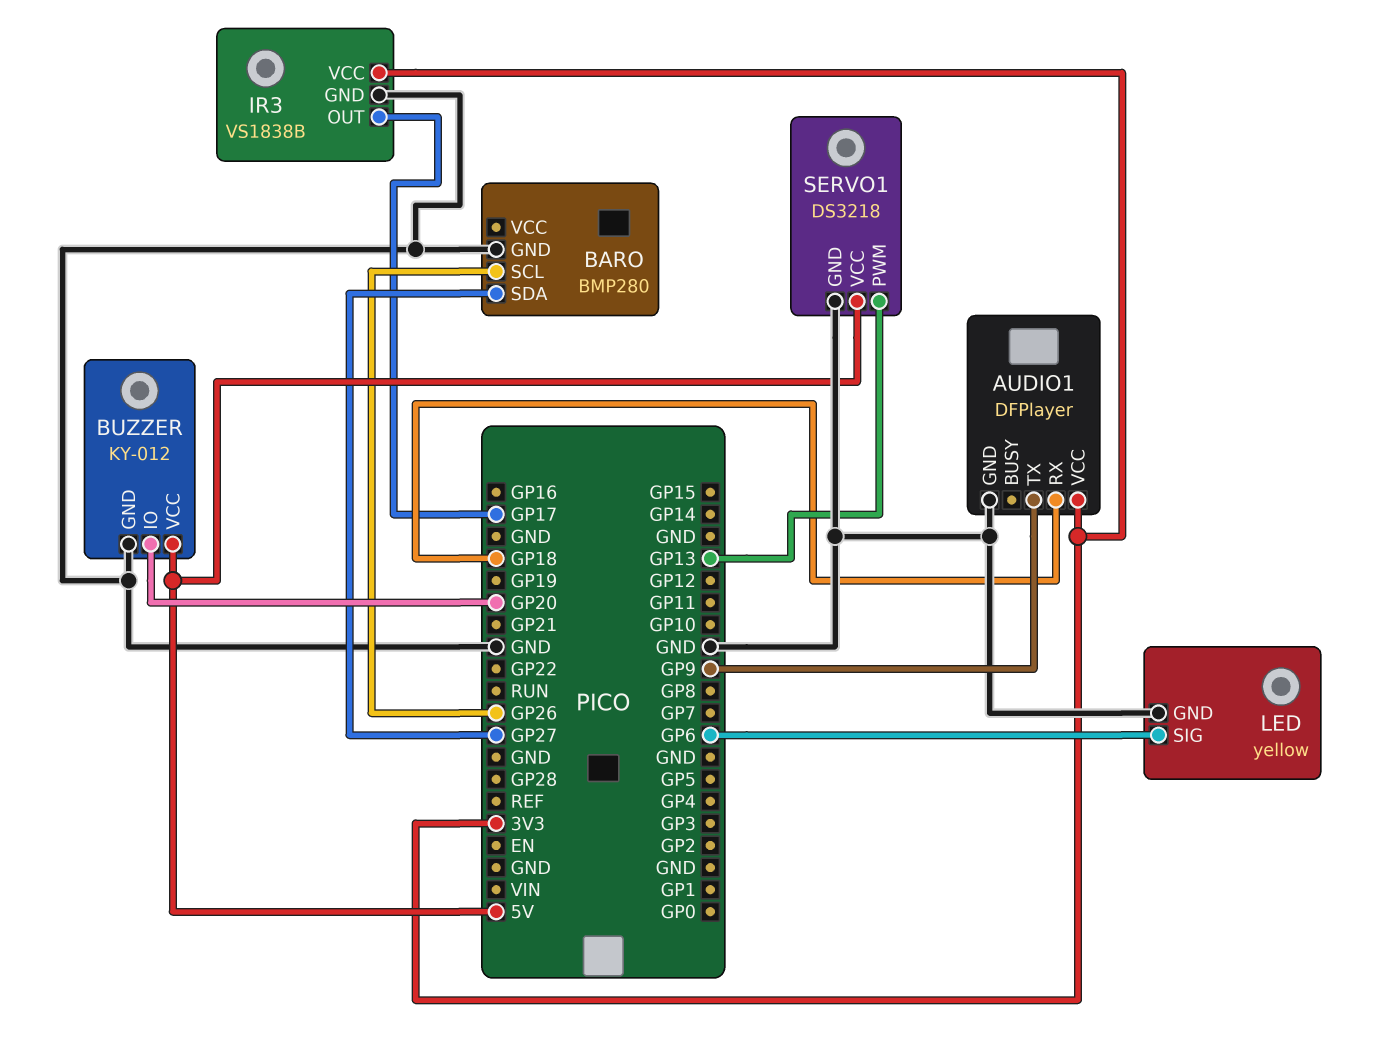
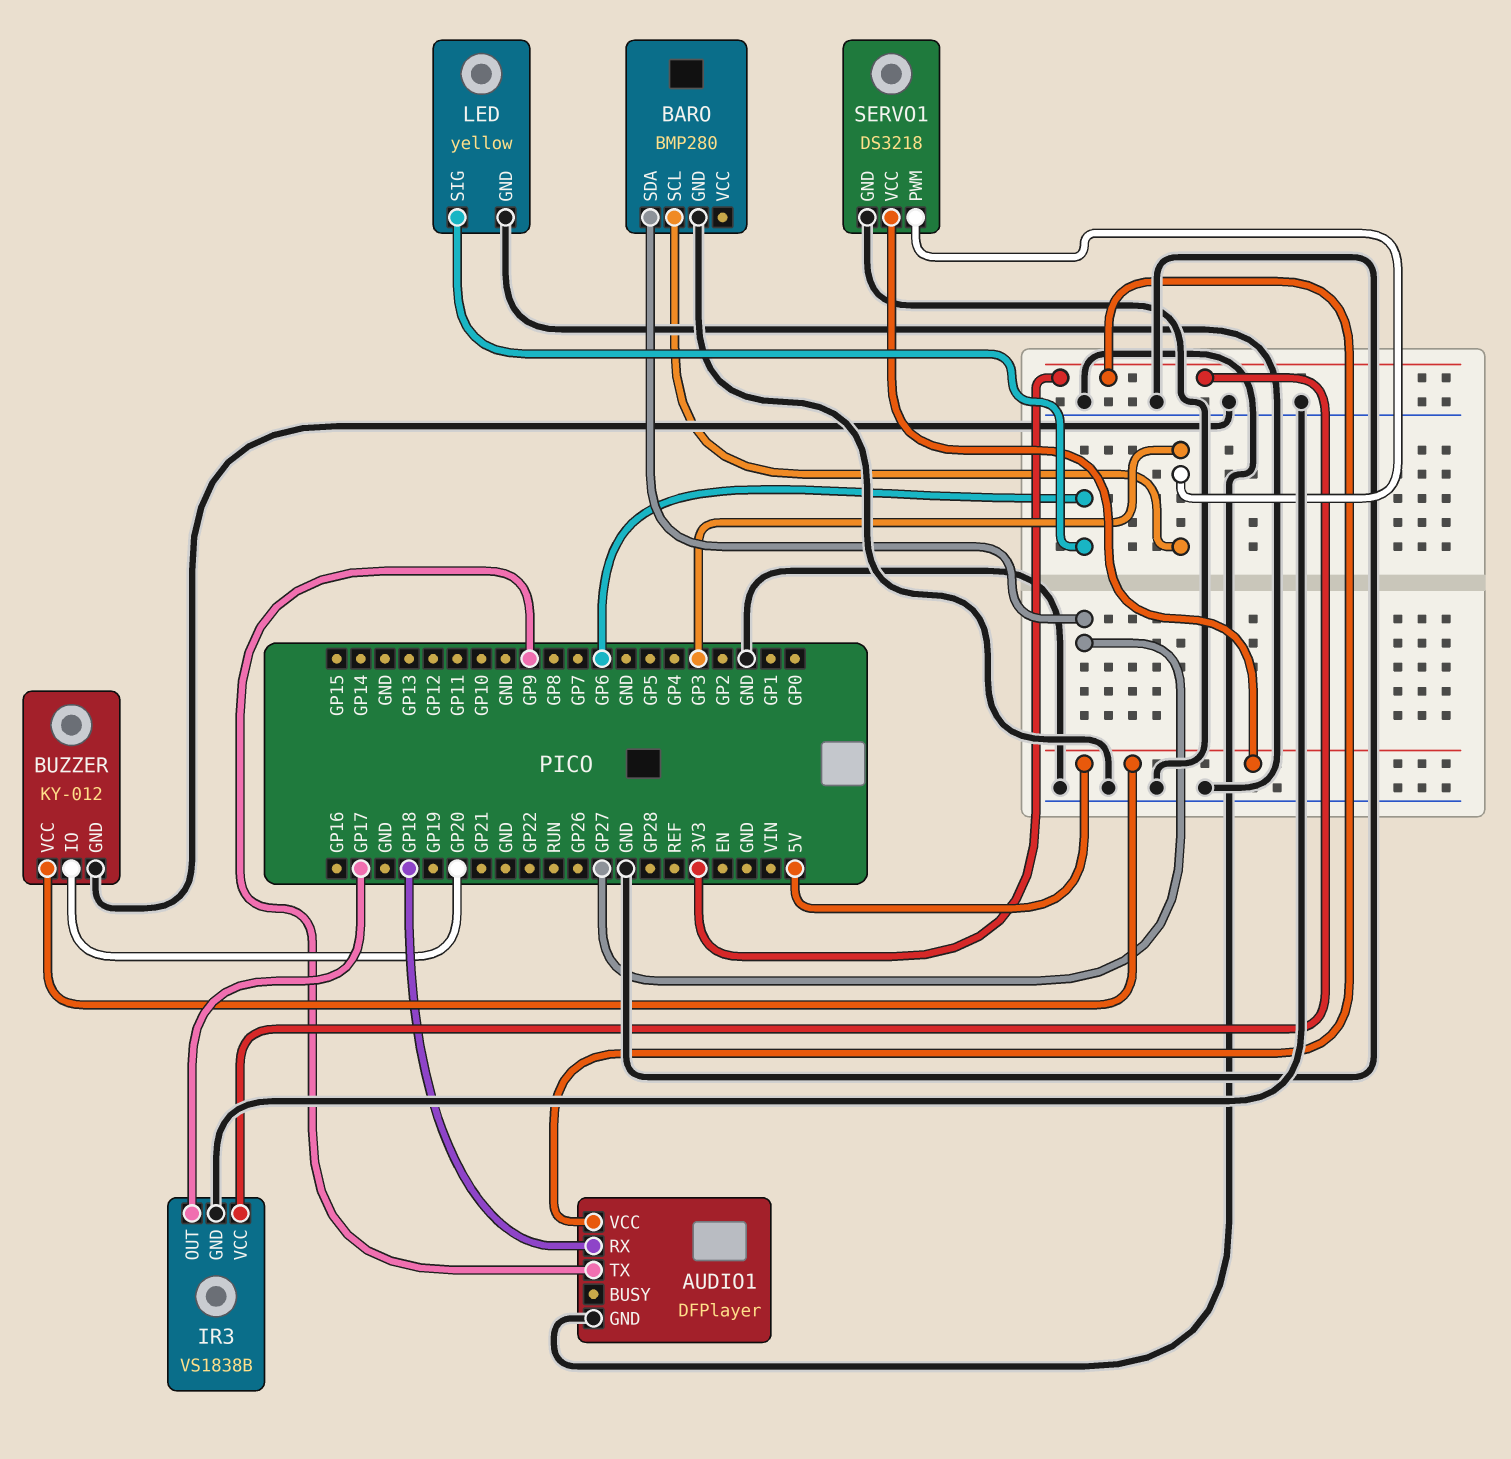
BARO pin SCL: GP26 -> GP3
SERVO1 pin PWM: GP13 -> GP3

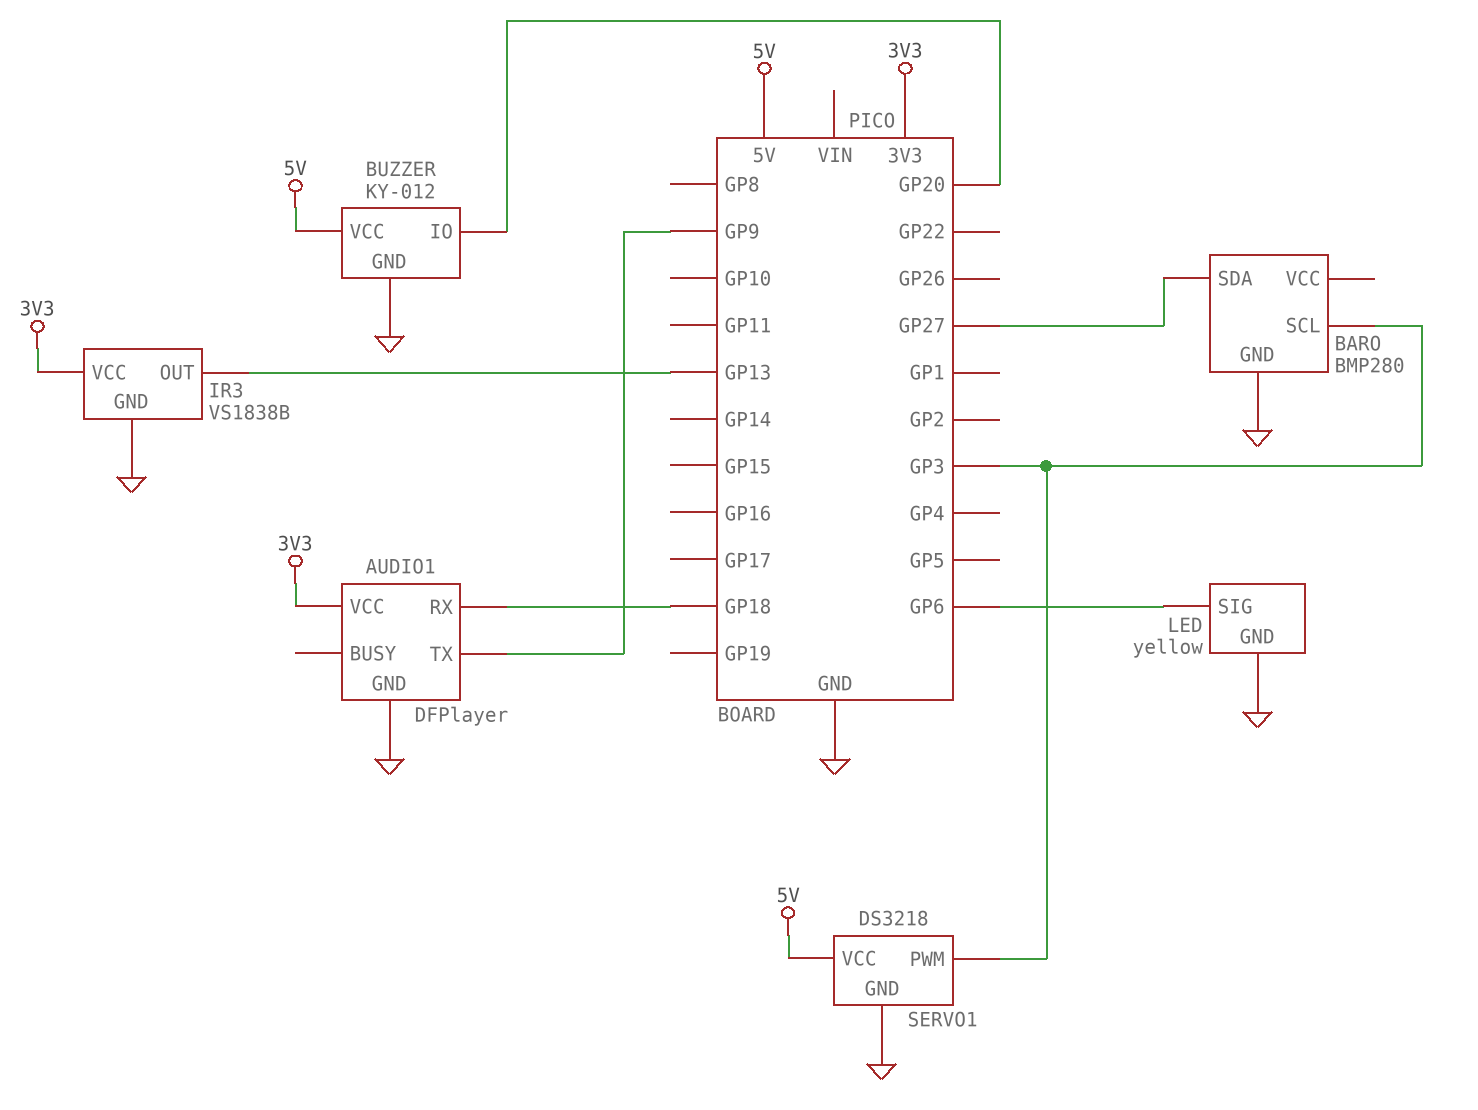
IR3 pin OUT: GP17 -> GP13

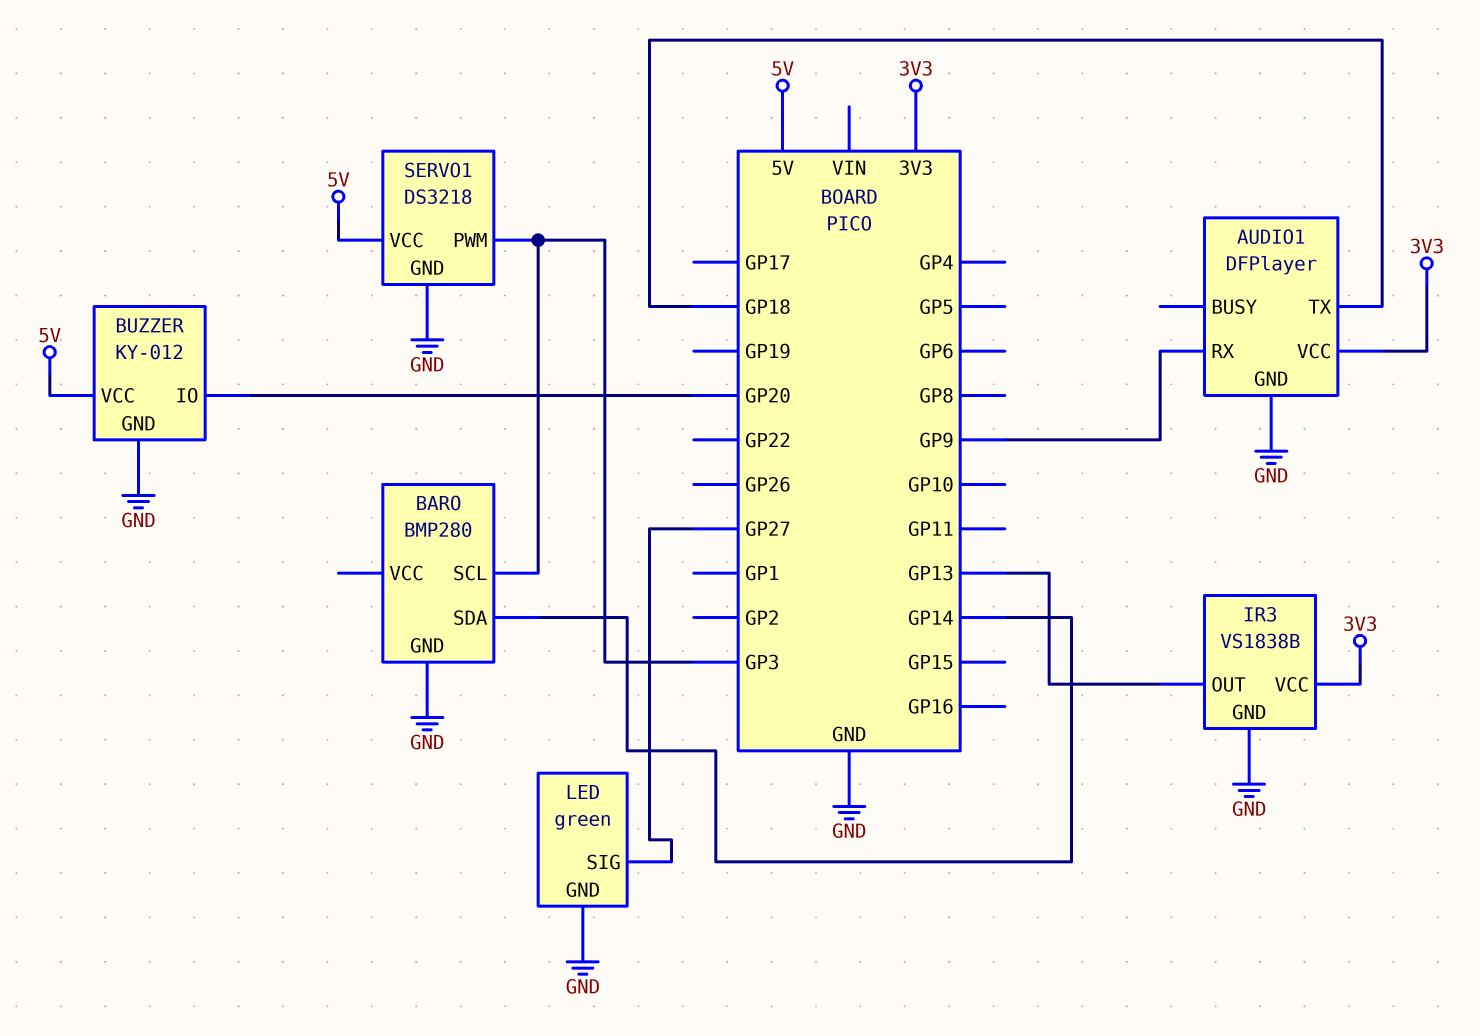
AUDIO1 pin RX: GP18 -> GP9
AUDIO1 pin TX: GP9 -> GP18
BARO pin SDA: GP27 -> GP14
LED: yellow -> green
LED pin SIG: GP6 -> GP27

